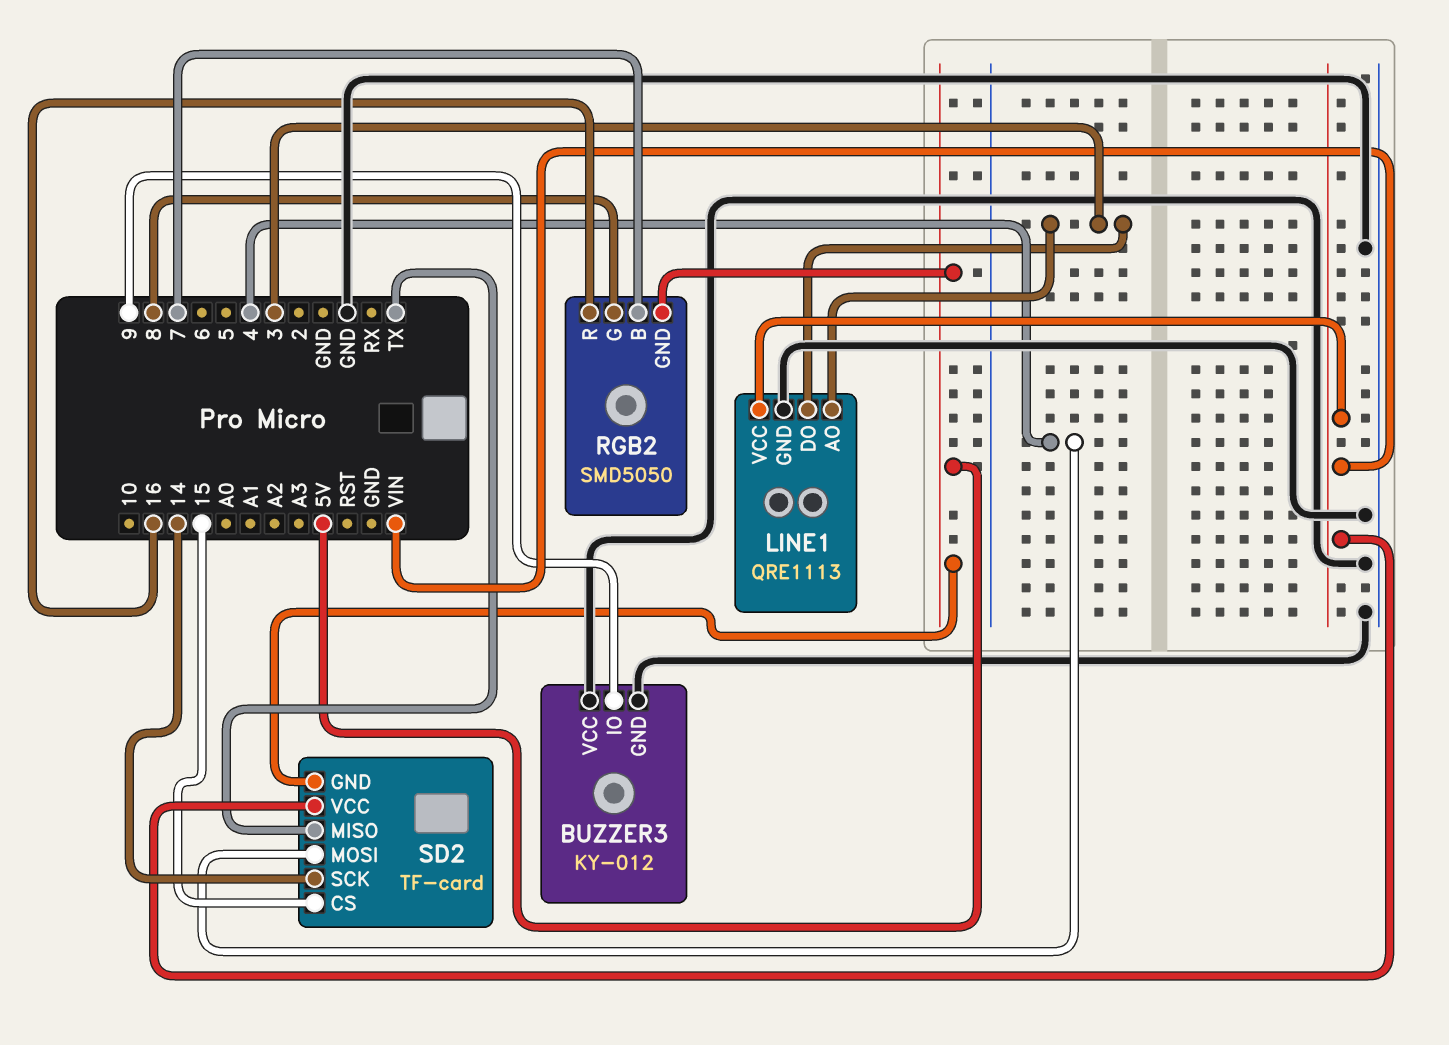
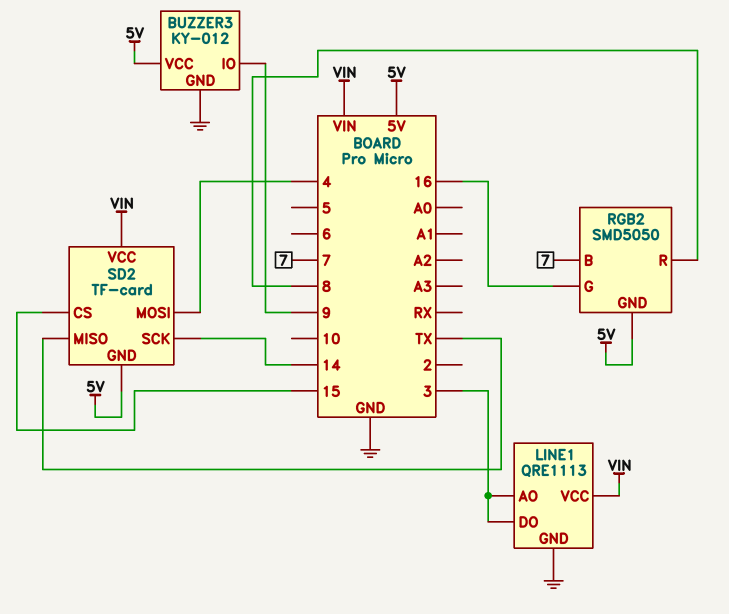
BUZZER3 pin VCC: GND -> 5V
RGB2 pin G: 8 -> 16
RGB2 pin R: 16 -> 8

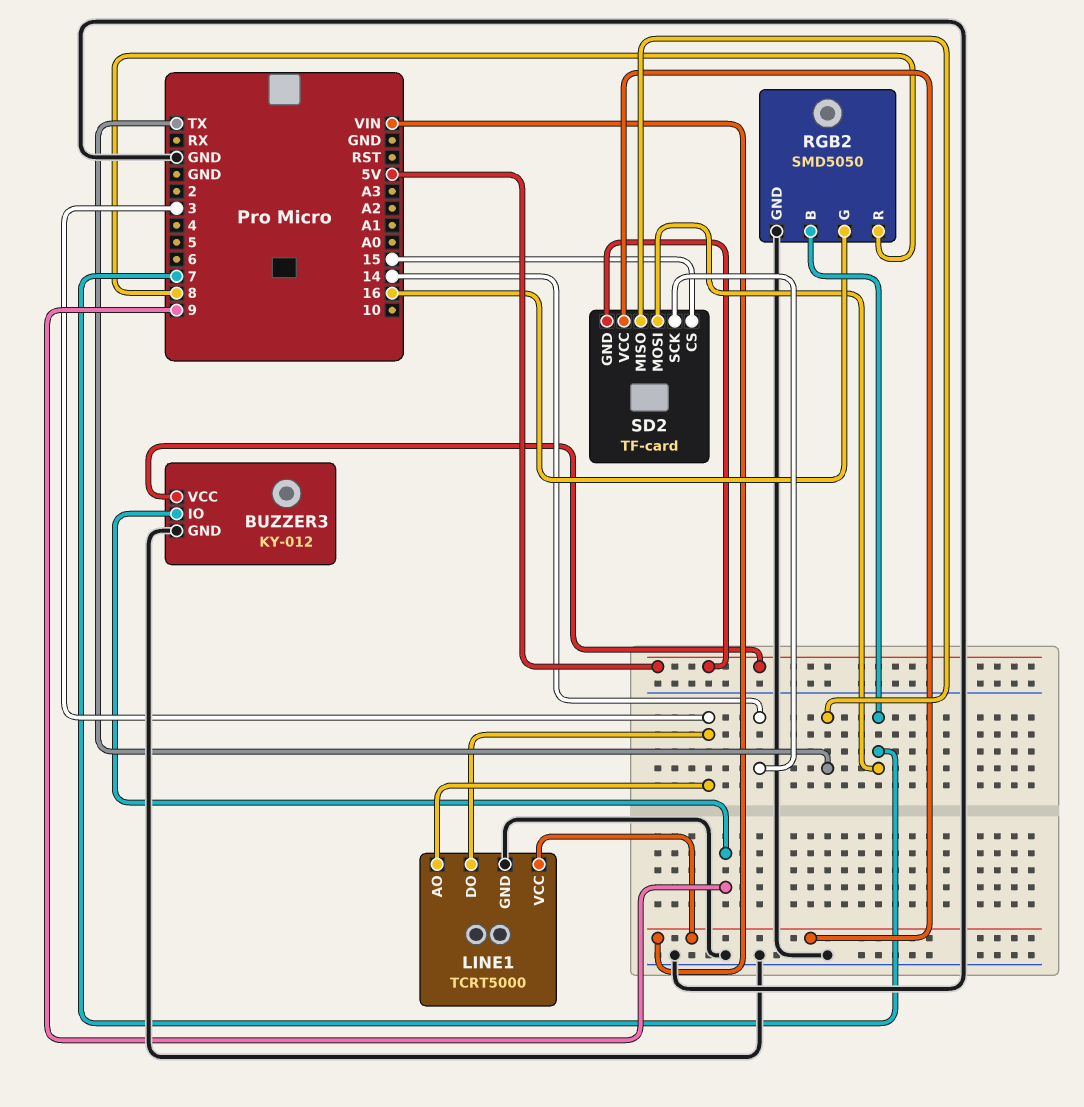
LINE1: QRE1113 -> TCRT5000
RGB2 pin GND: 5V -> GND
SD2 pin MOSI: 4 -> 7

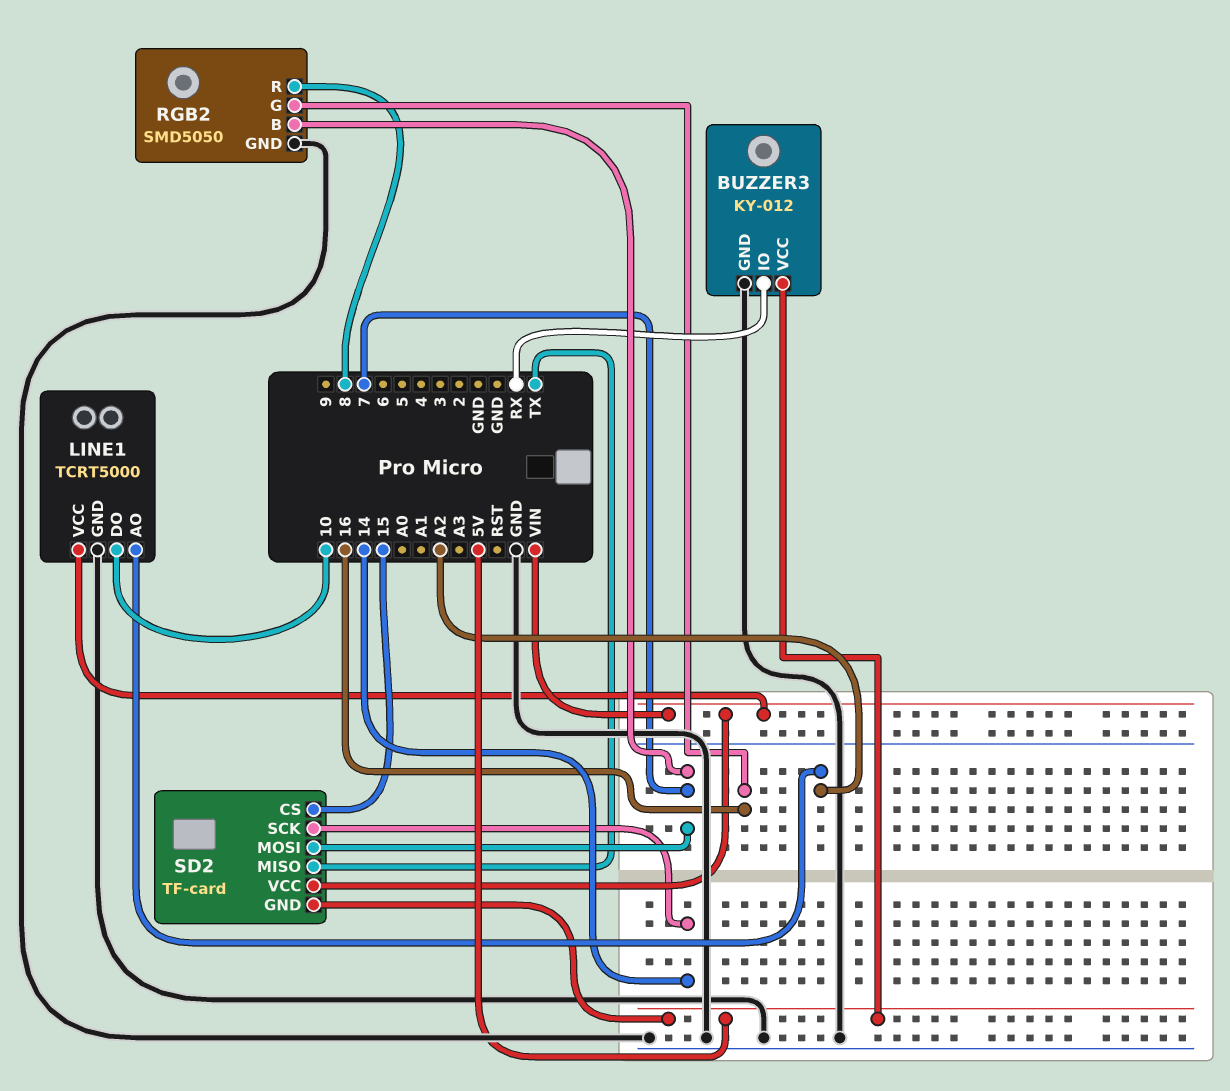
BUZZER3 pin IO: 9 -> RX
LINE1 pin AO: 3 -> A2
LINE1 pin DO: 3 -> 10

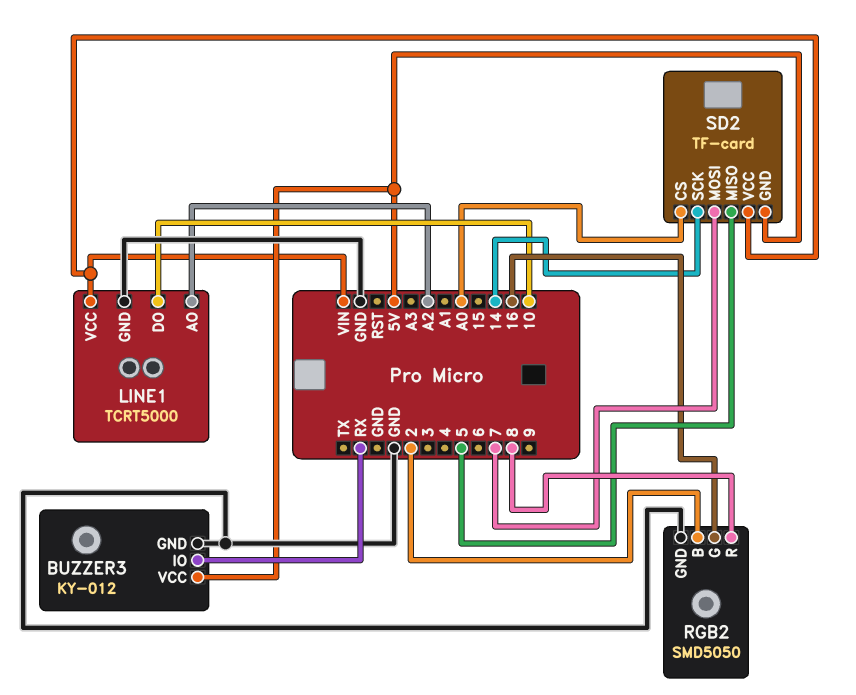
RGB2 pin B: 7 -> 2
SD2 pin CS: 15 -> A0
SD2 pin MISO: TX -> 5

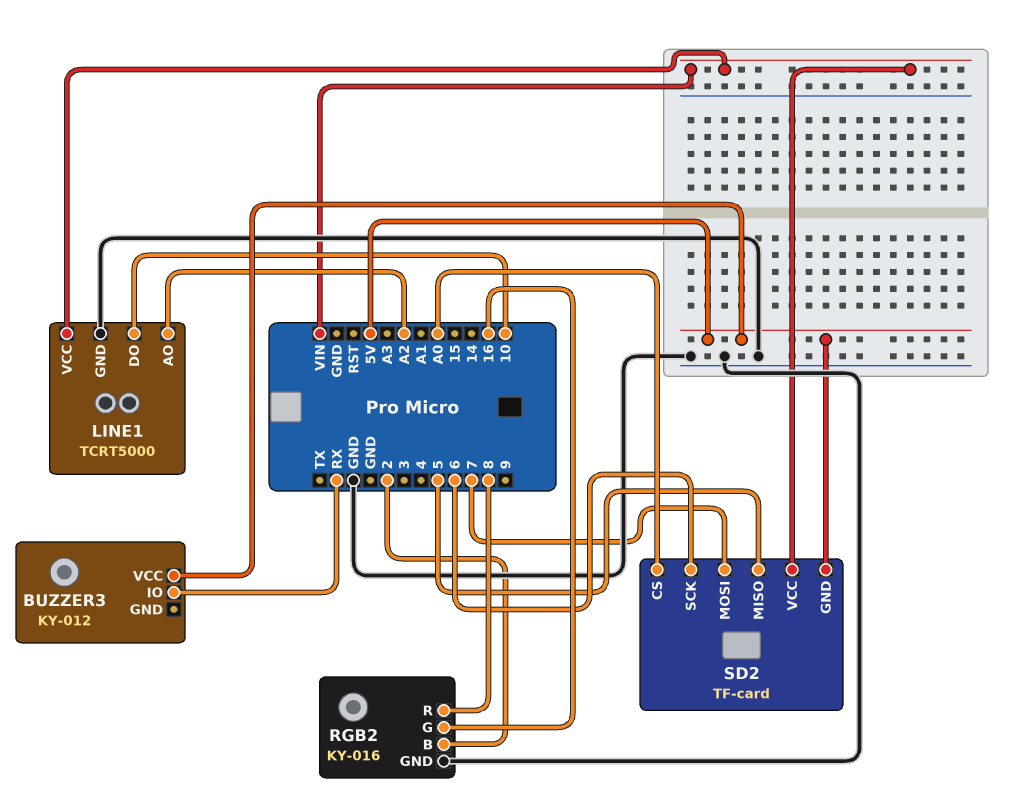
BUZZER3 pin GND: GND -> none
RGB2: SMD5050 -> KY-016
SD2 pin SCK: 14 -> 6

